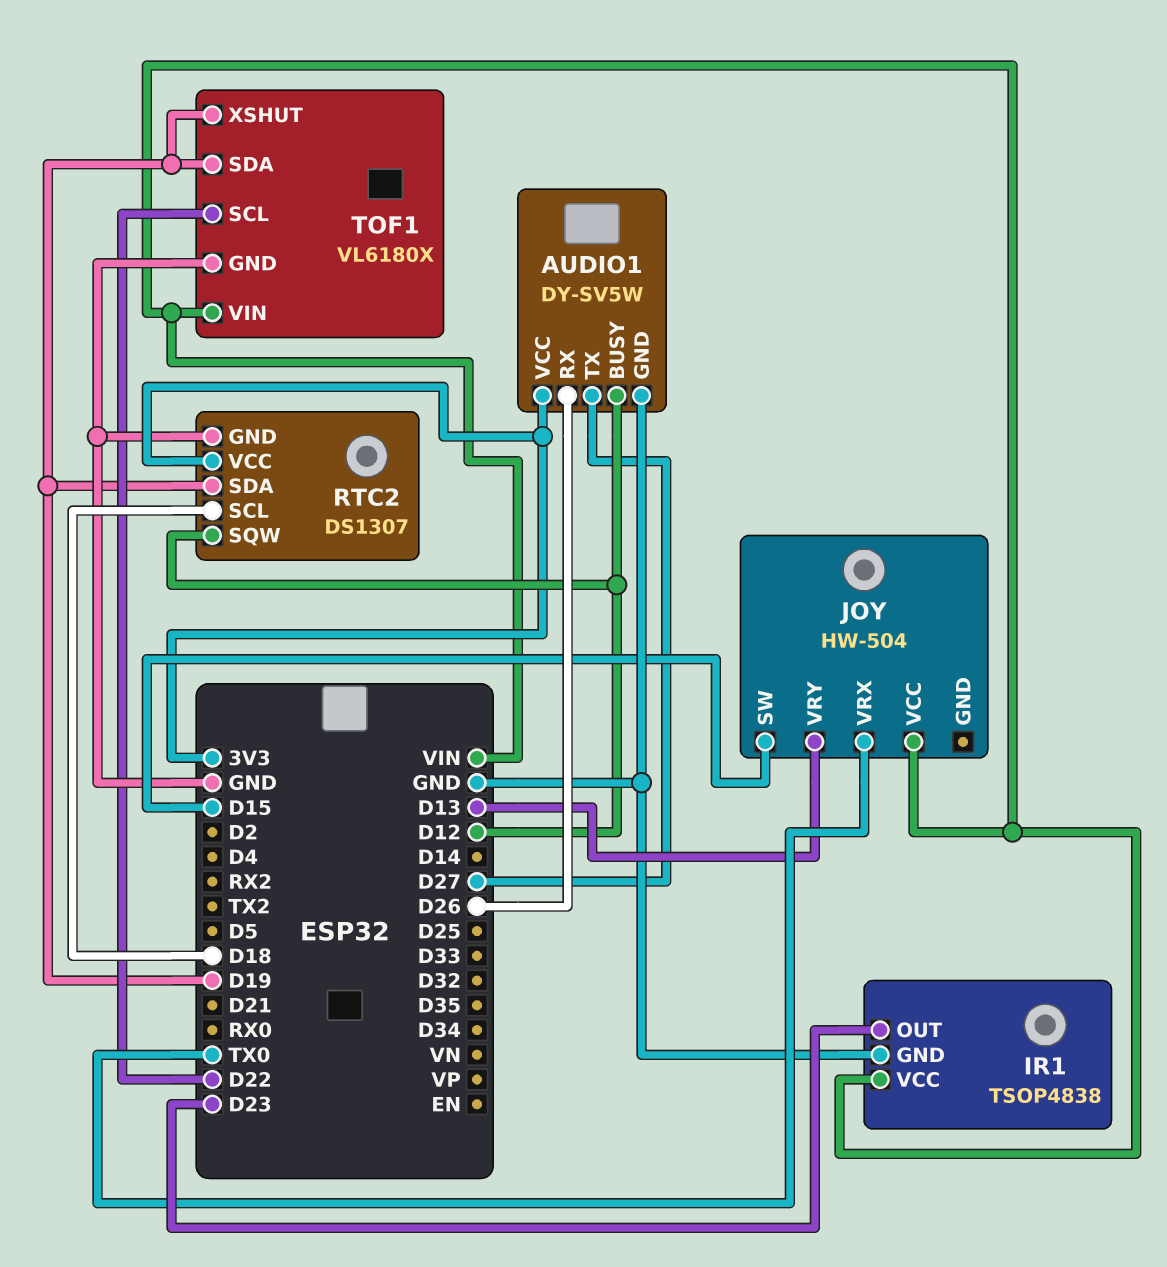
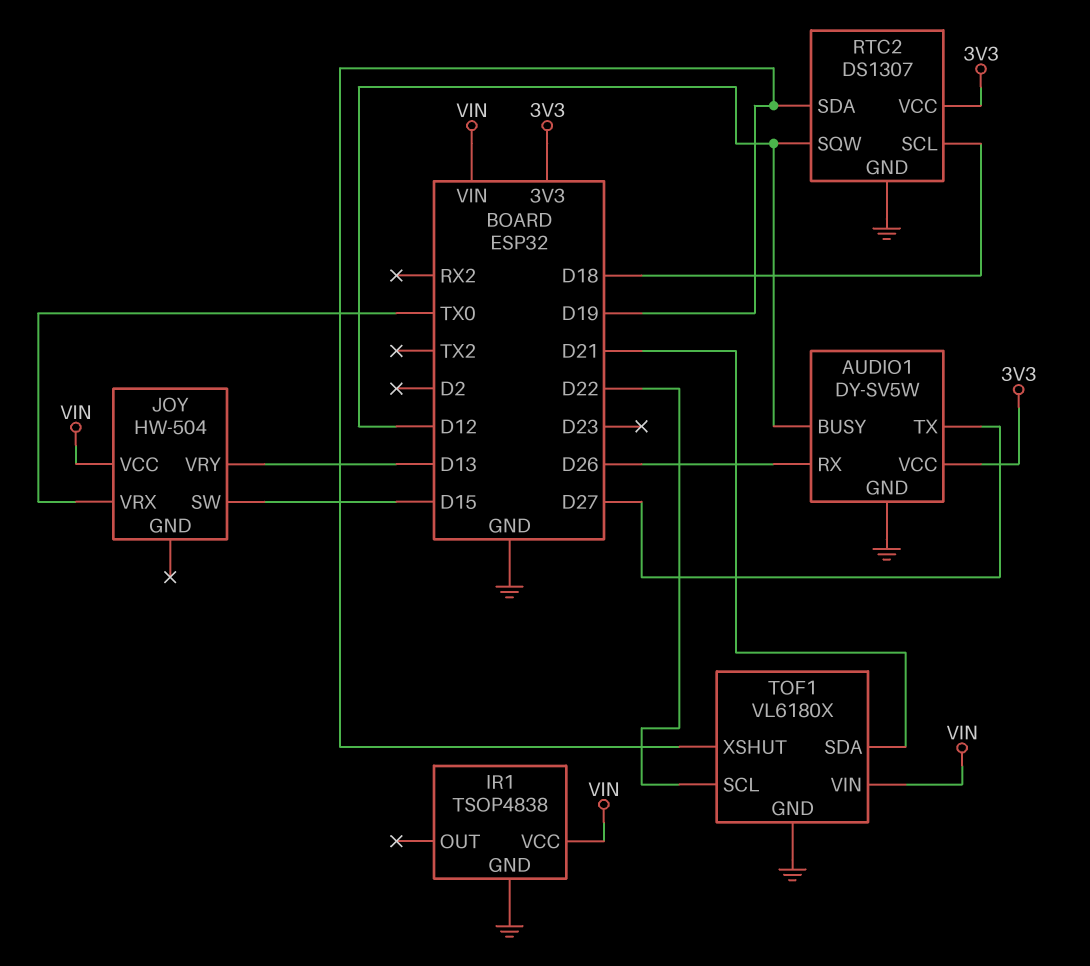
IR1 pin OUT: D23 -> none
TOF1 pin SDA: D19 -> D21

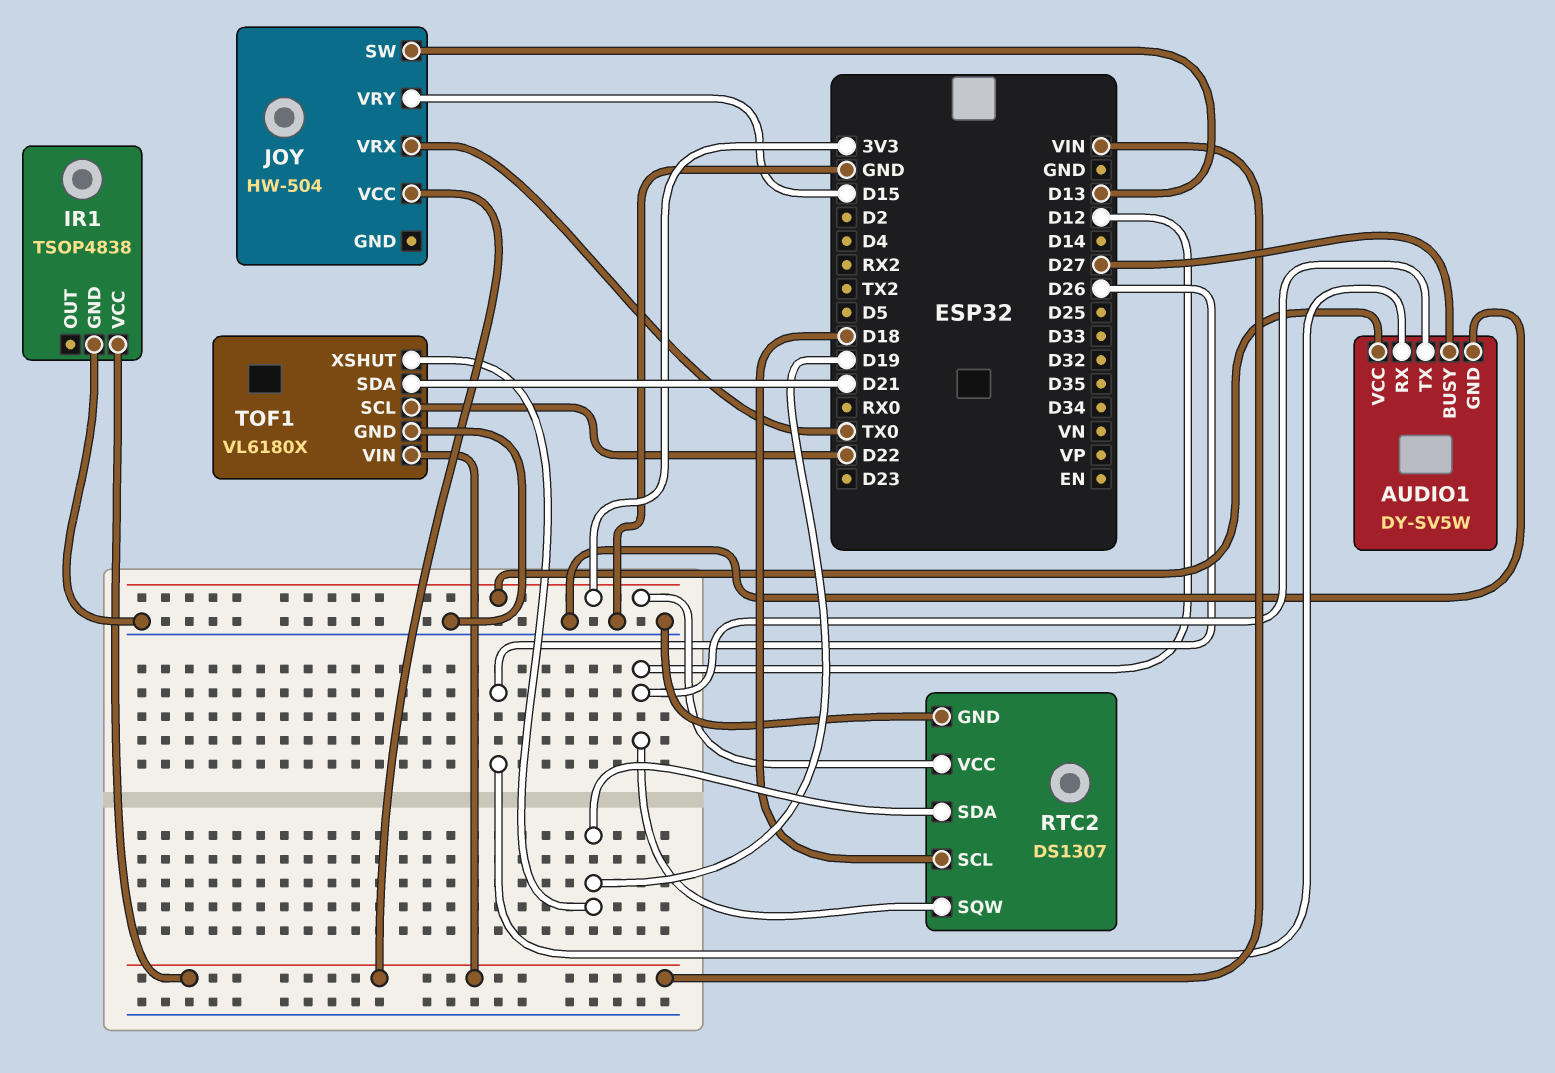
AUDIO1 pin BUSY: D12 -> D27
AUDIO1 pin TX: D27 -> D12
JOY pin SW: D15 -> D13
JOY pin VRY: D13 -> D15

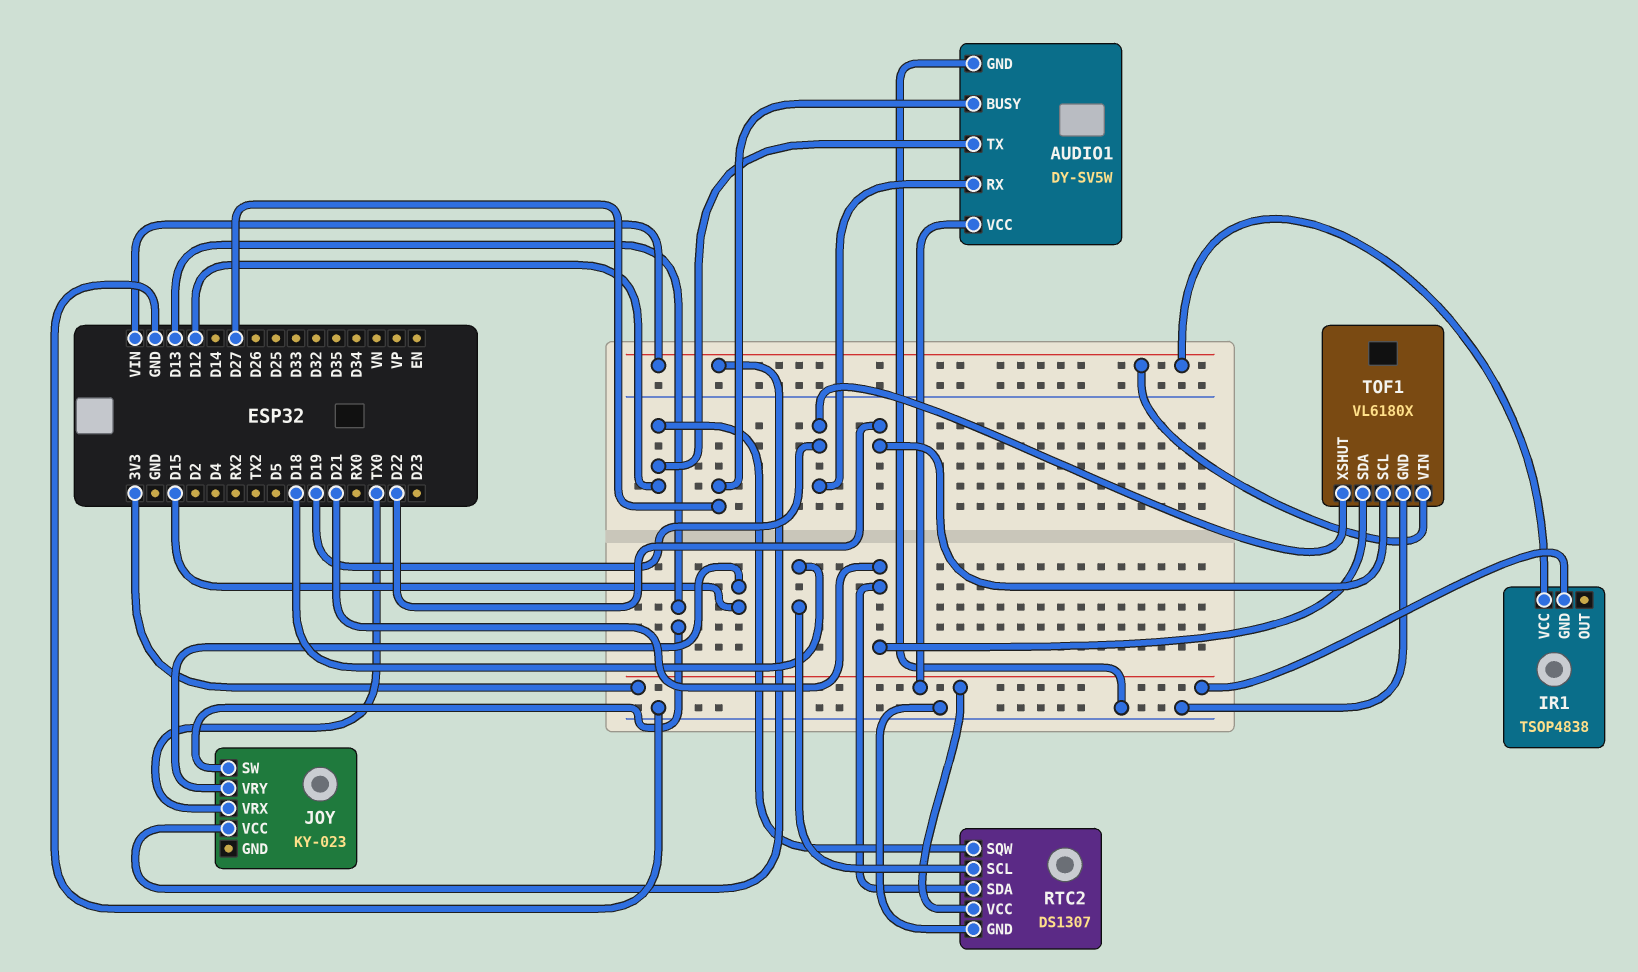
AUDIO1 pin RX: D26 -> D19
IR1 pin GND: GND -> 3V3
JOY: HW-504 -> KY-023
RTC2 pin SDA: D19 -> D21

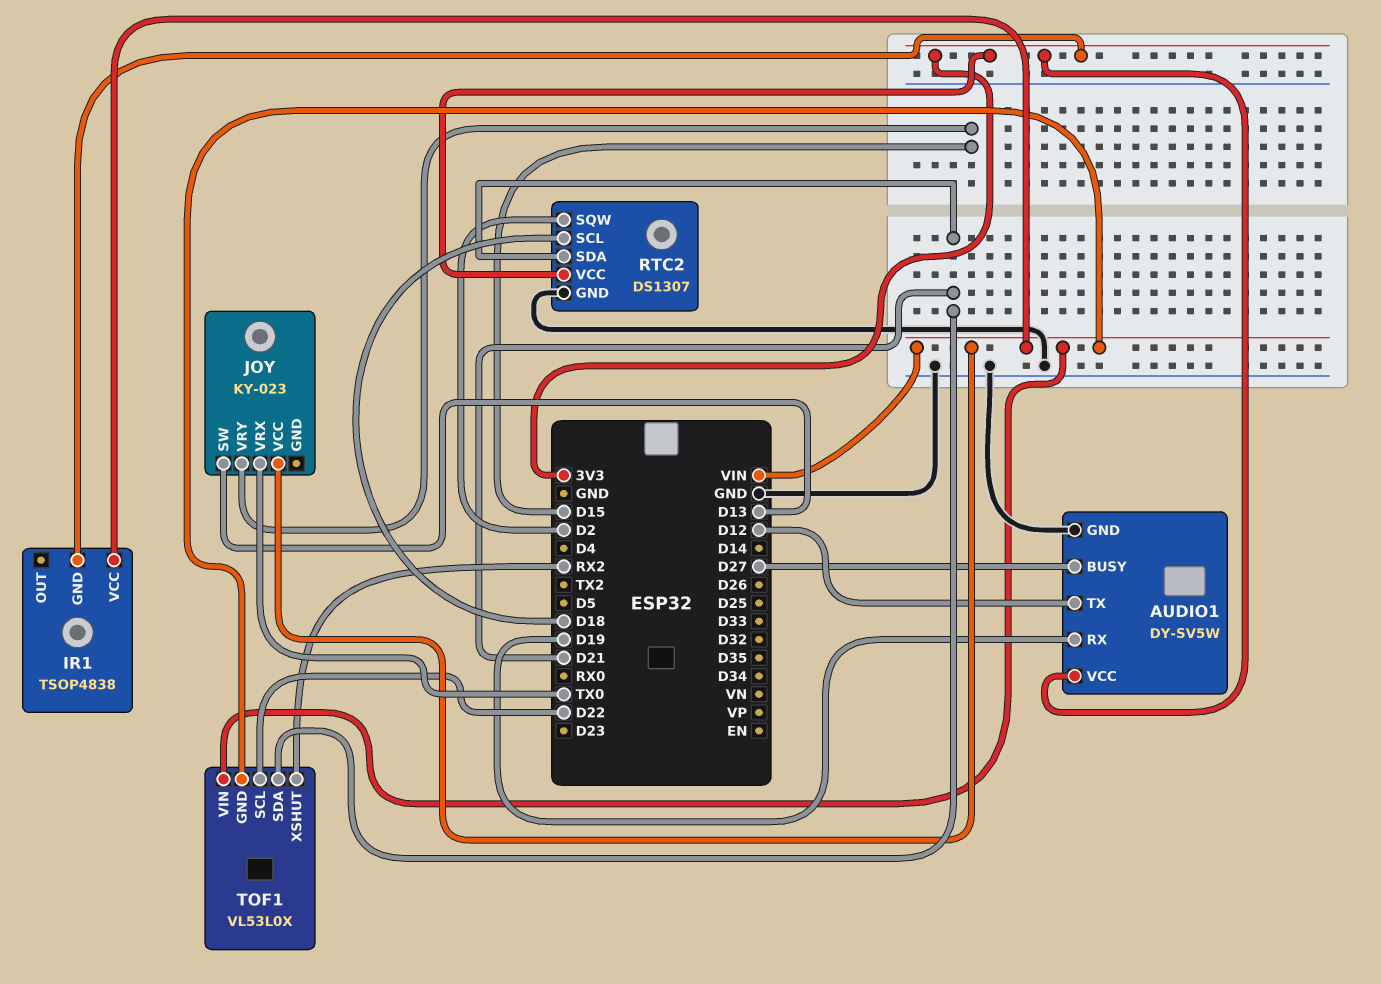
RTC2 pin SQW: D12 -> D2
TOF1: VL6180X -> VL53L0X
TOF1 pin GND: GND -> VIN
TOF1 pin XSHUT: D19 -> RX2

